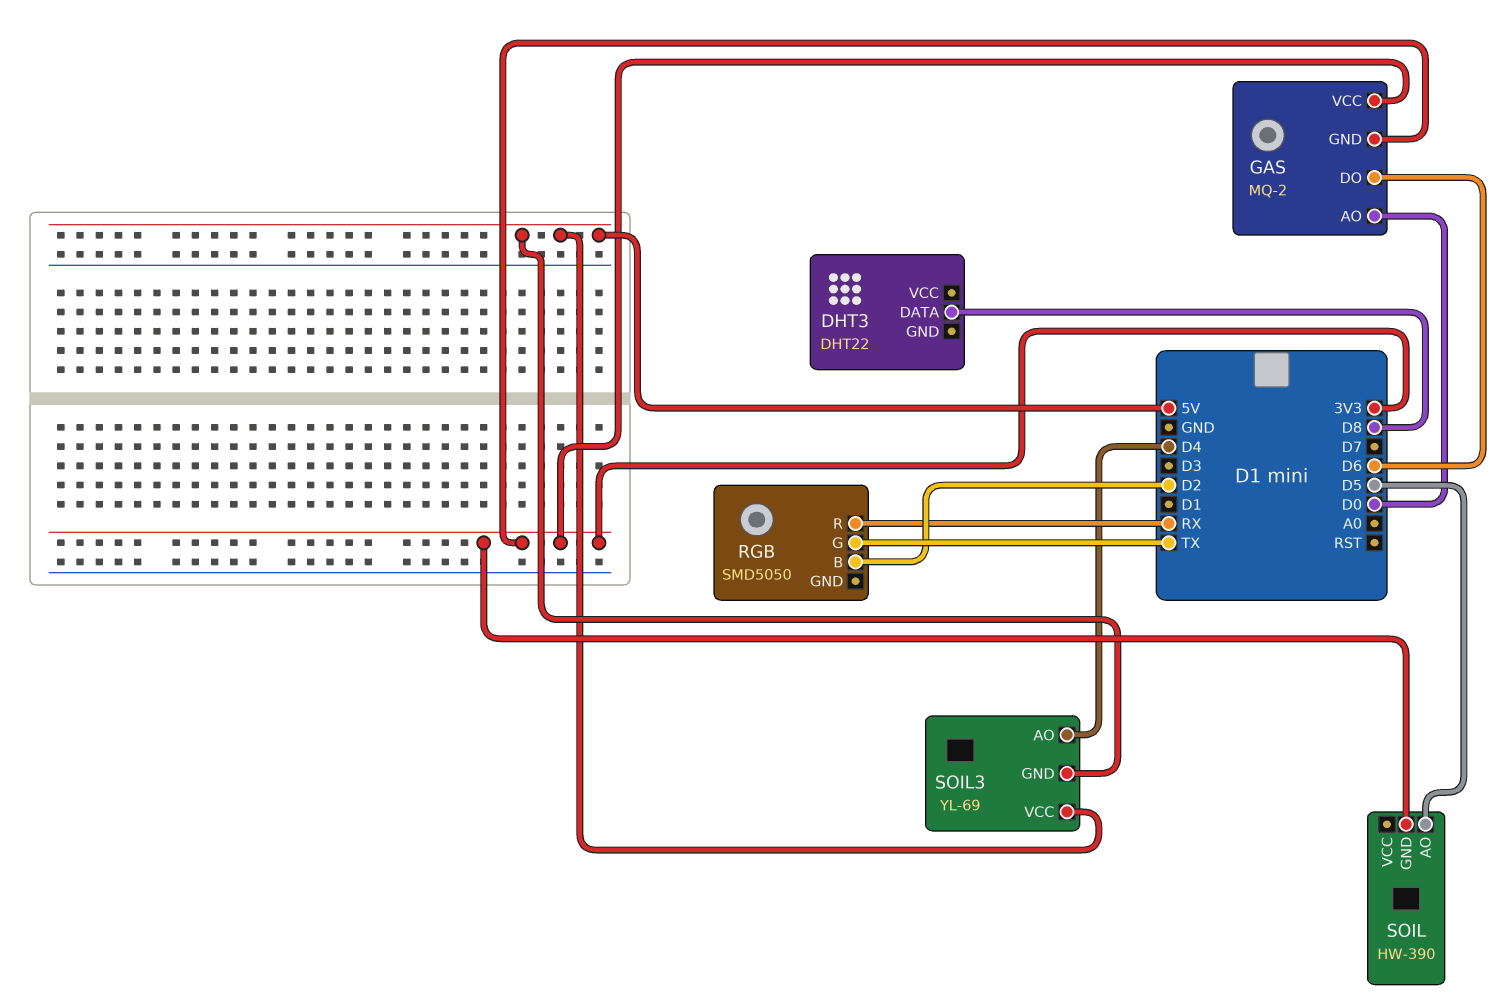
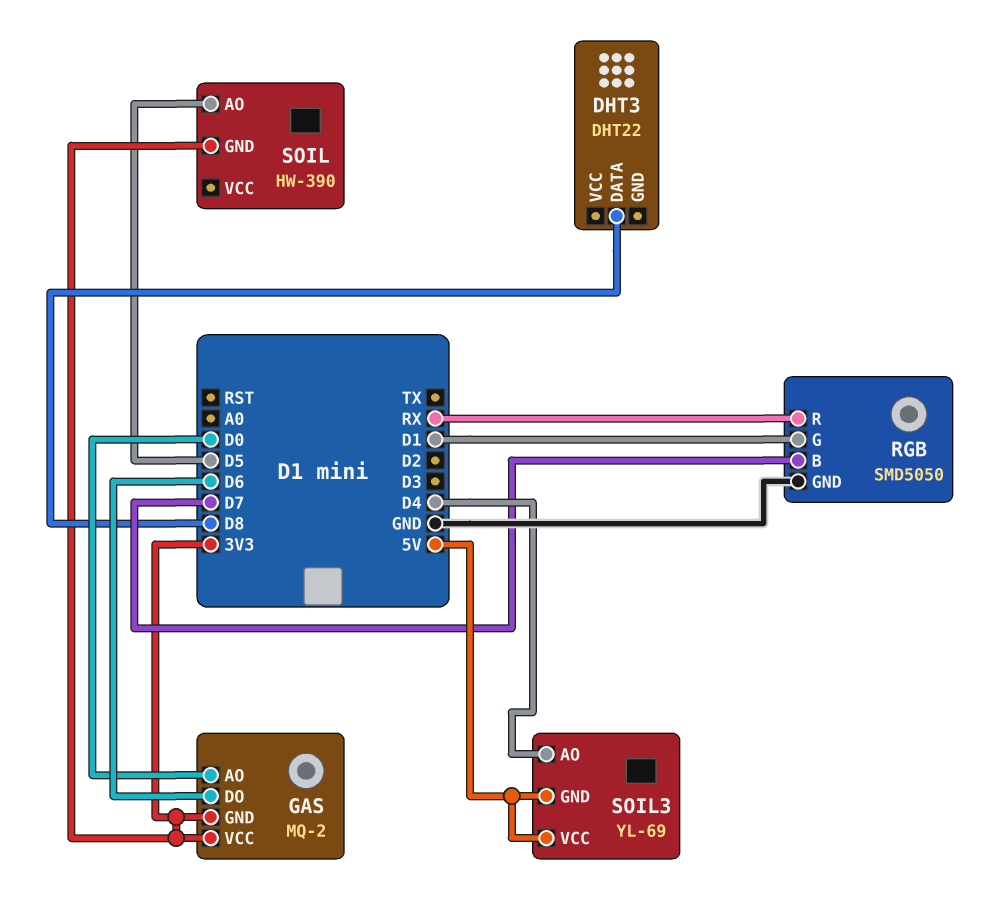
RGB pin B: D2 -> D7
RGB pin G: TX -> D1
RGB pin GND: none -> GND

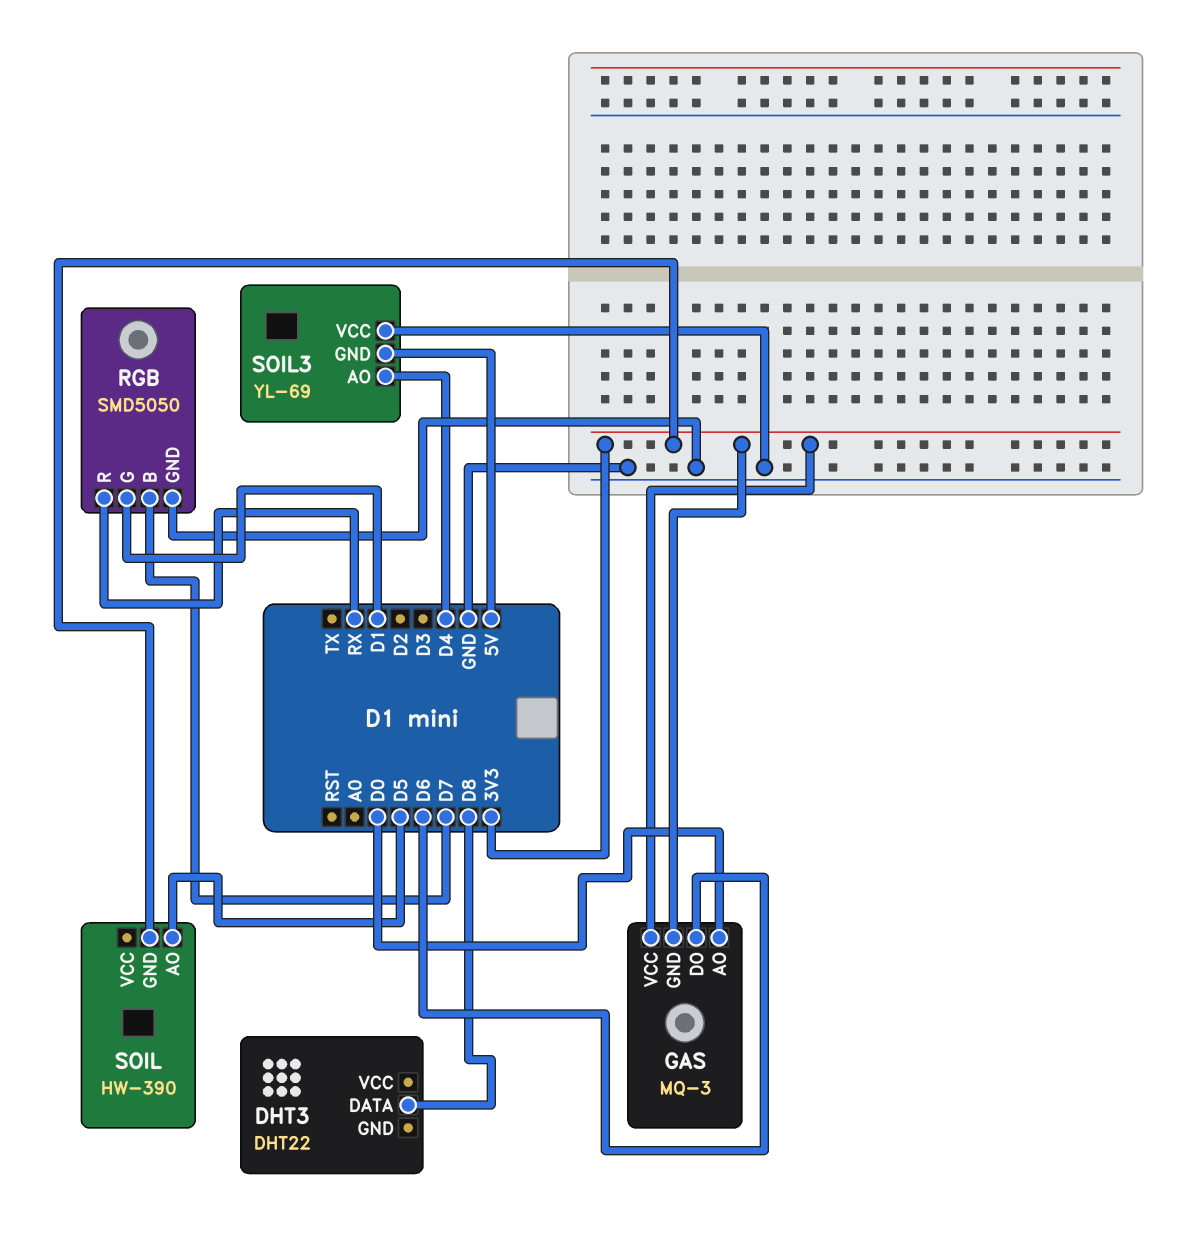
GAS: MQ-2 -> MQ-3
SOIL3 pin VCC: 5V -> GND

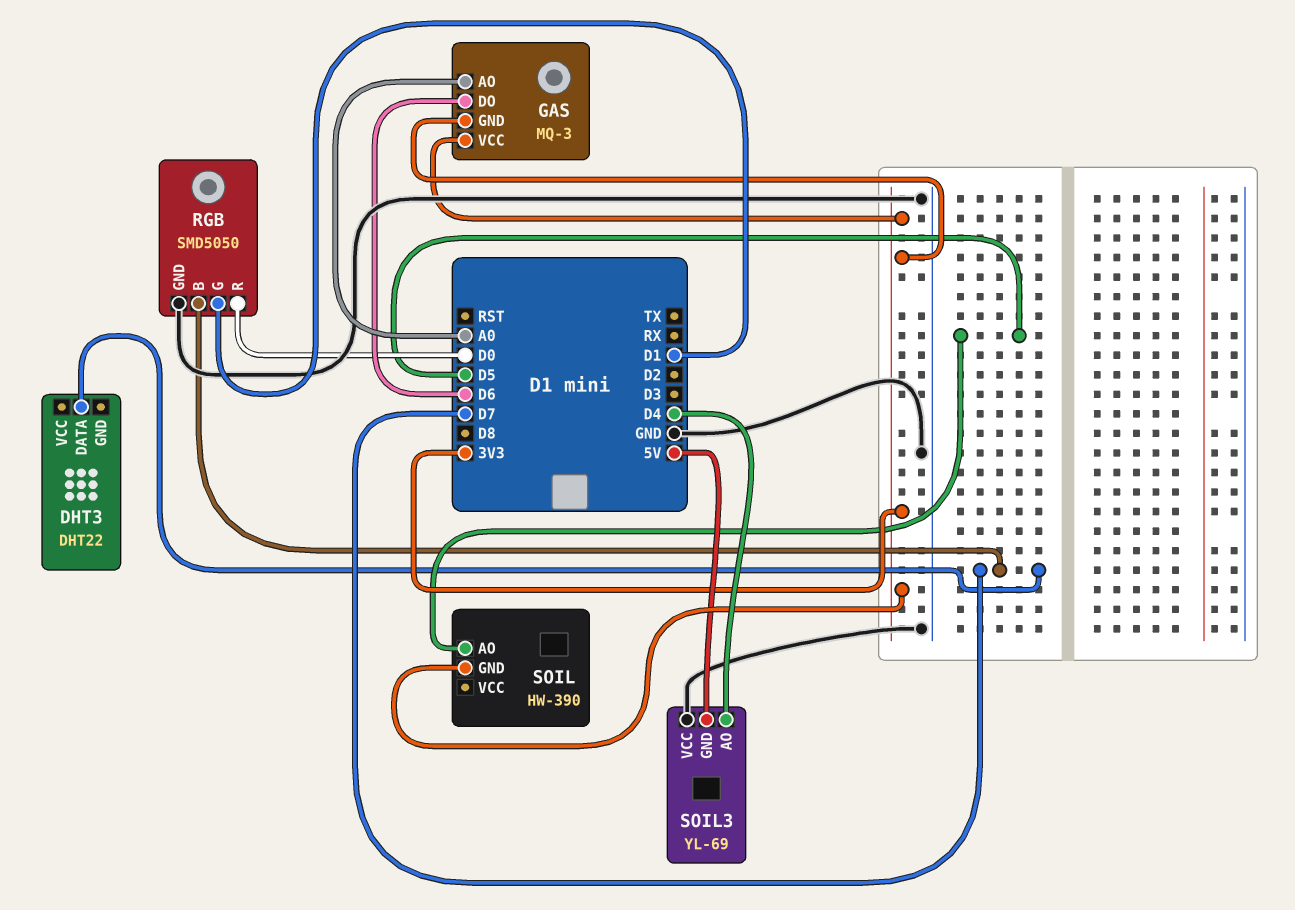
DHT3 pin DATA: D8 -> D7
GAS pin AO: D0 -> A0
RGB pin R: RX -> D0

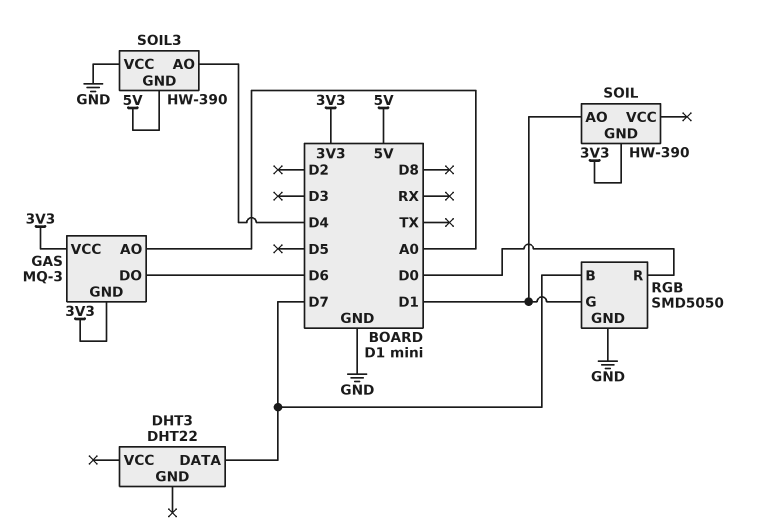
SOIL pin AO: D5 -> D1
SOIL3: YL-69 -> HW-390

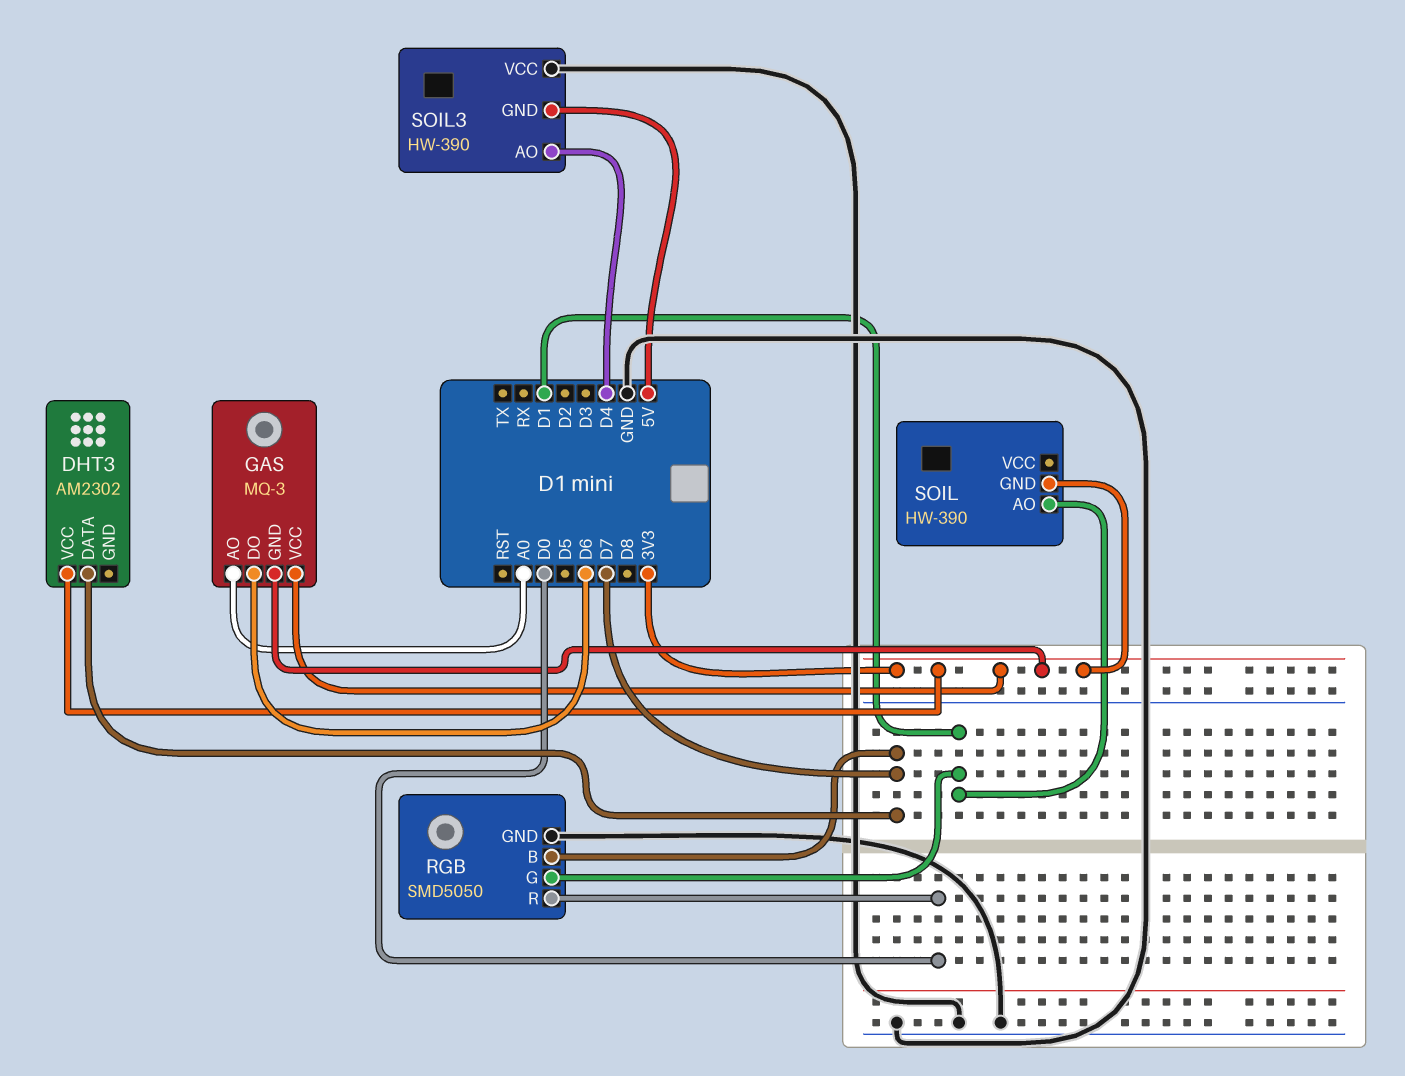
DHT3: DHT22 -> AM2302
DHT3 pin VCC: none -> 3V3

